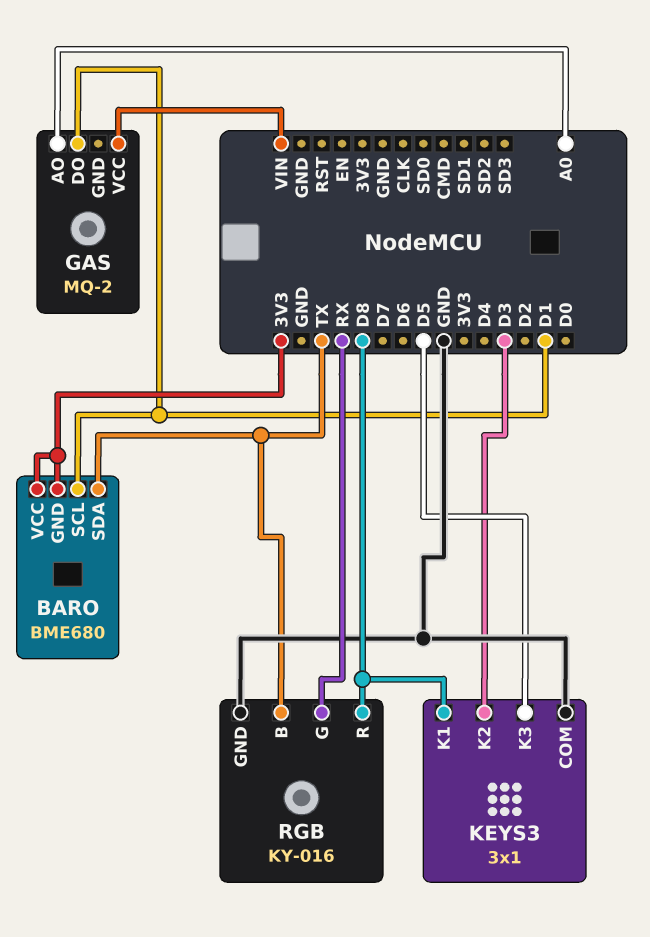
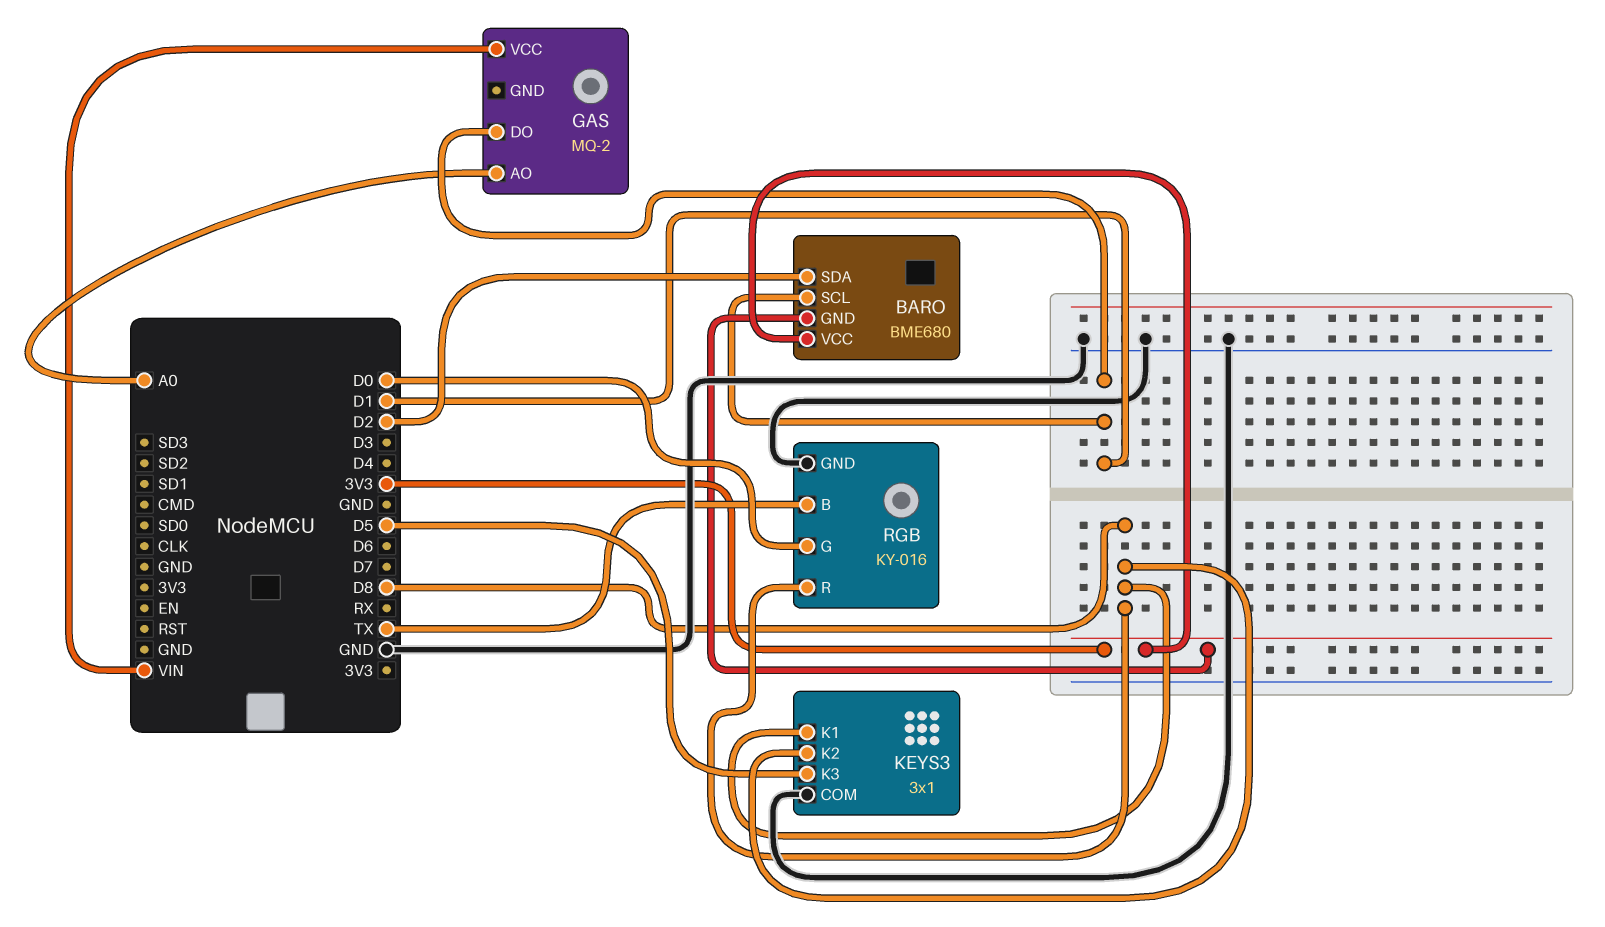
BARO pin SDA: TX -> D2
KEYS3 pin K2: D3 -> D8
RGB pin G: RX -> D0

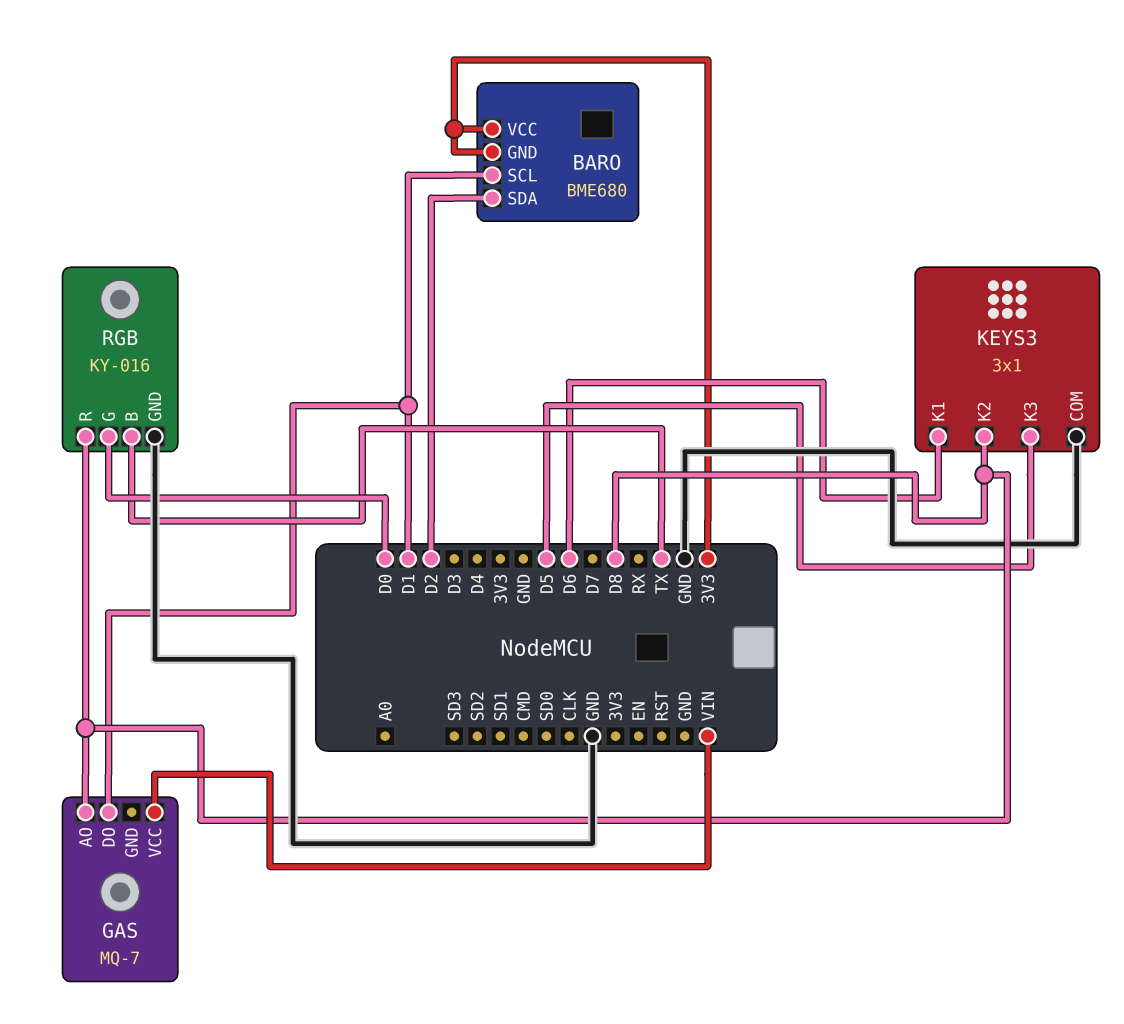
GAS: MQ-2 -> MQ-7
GAS pin AO: A0 -> D8
KEYS3 pin K1: D8 -> D6

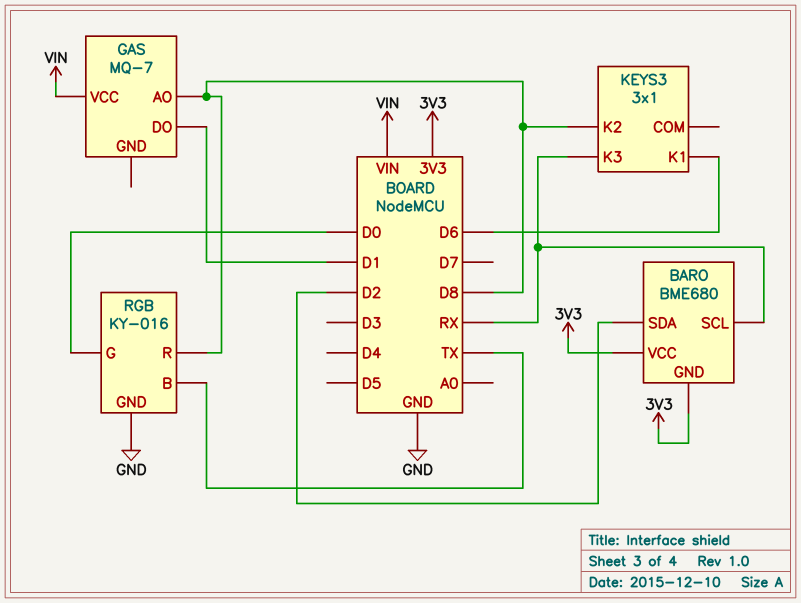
BARO pin SCL: D1 -> RX
KEYS3 pin COM: GND -> none
KEYS3 pin K3: D5 -> RX

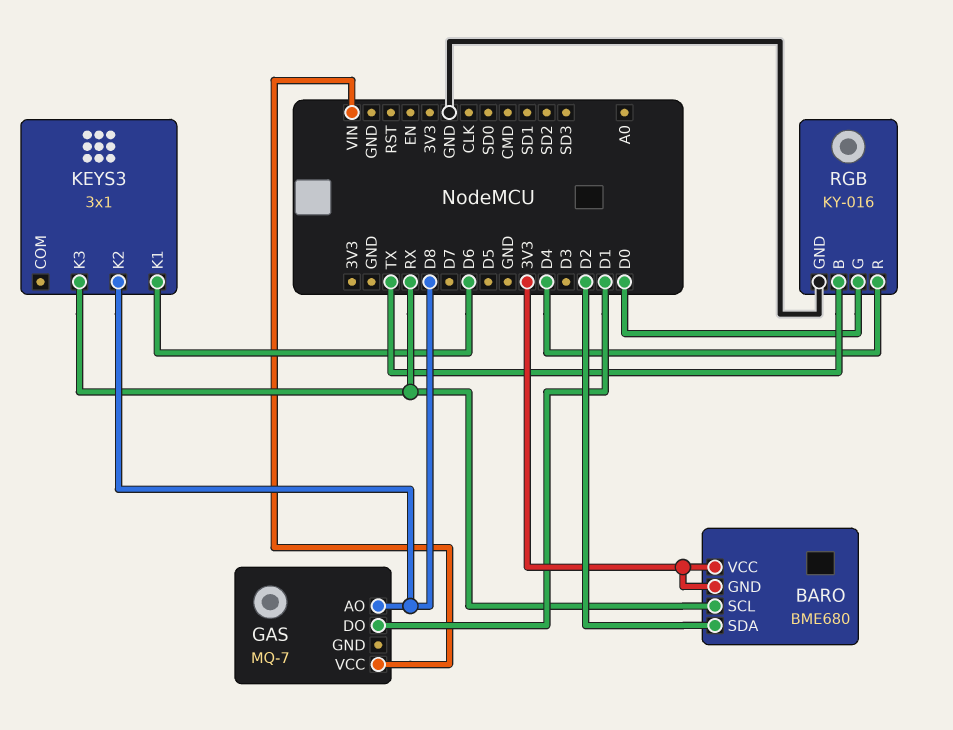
RGB pin R: D8 -> D4

